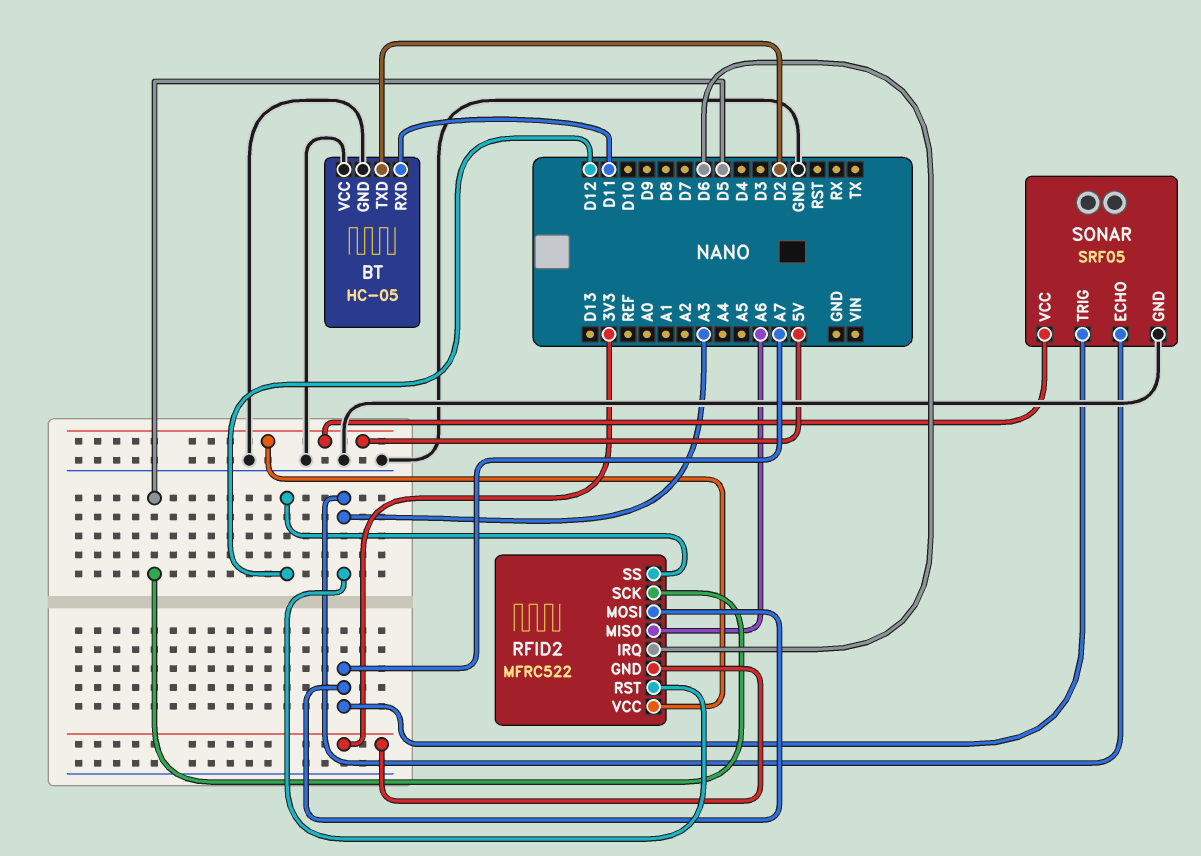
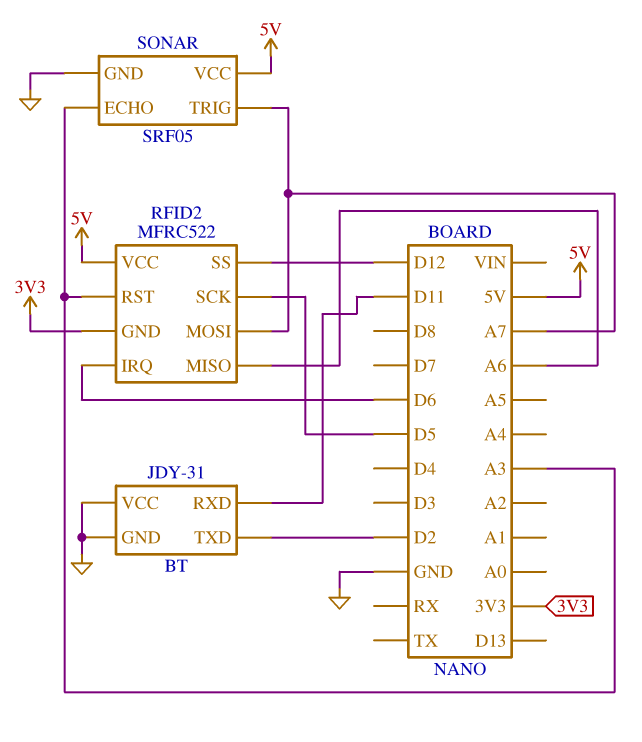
BT: HC-05 -> JDY-31

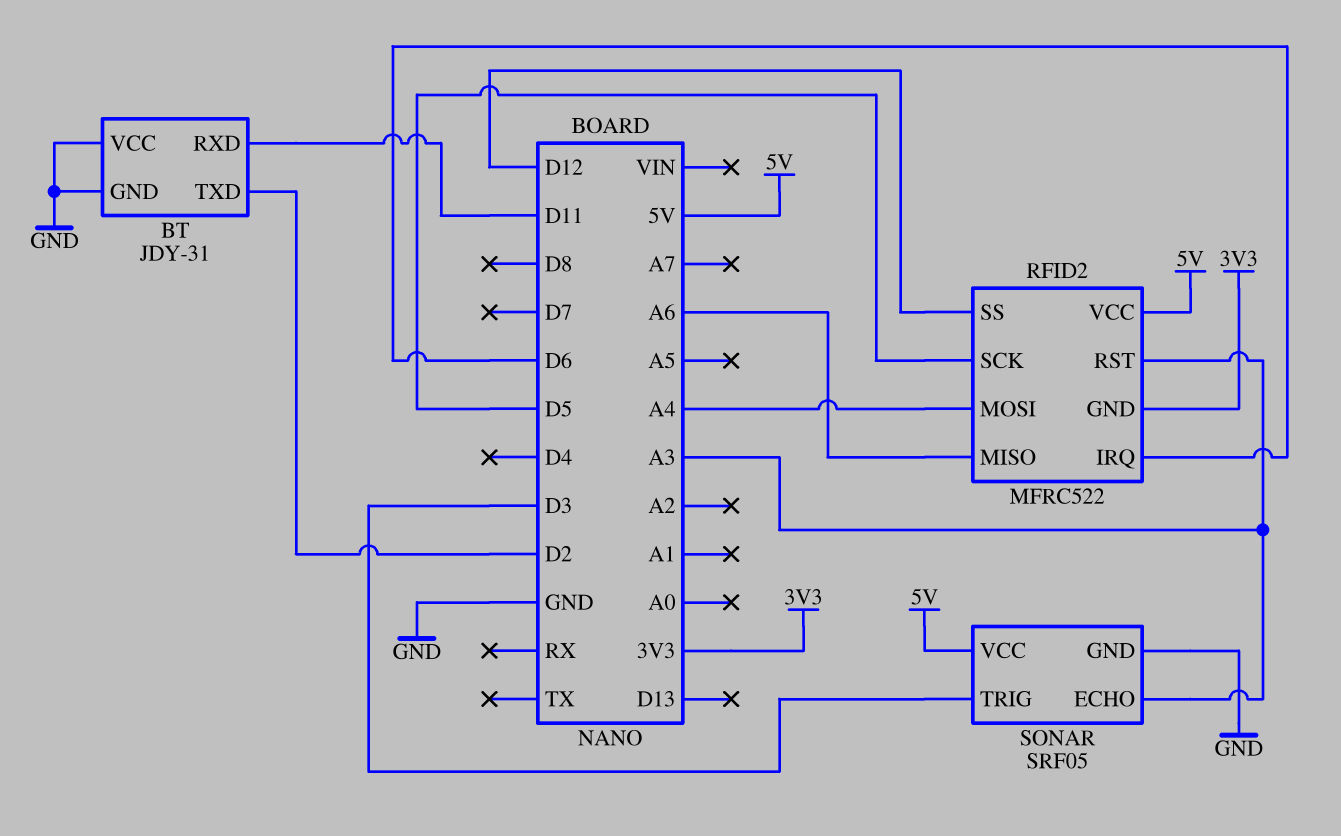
RFID2 pin MOSI: A7 -> A4
SONAR pin TRIG: A7 -> D3

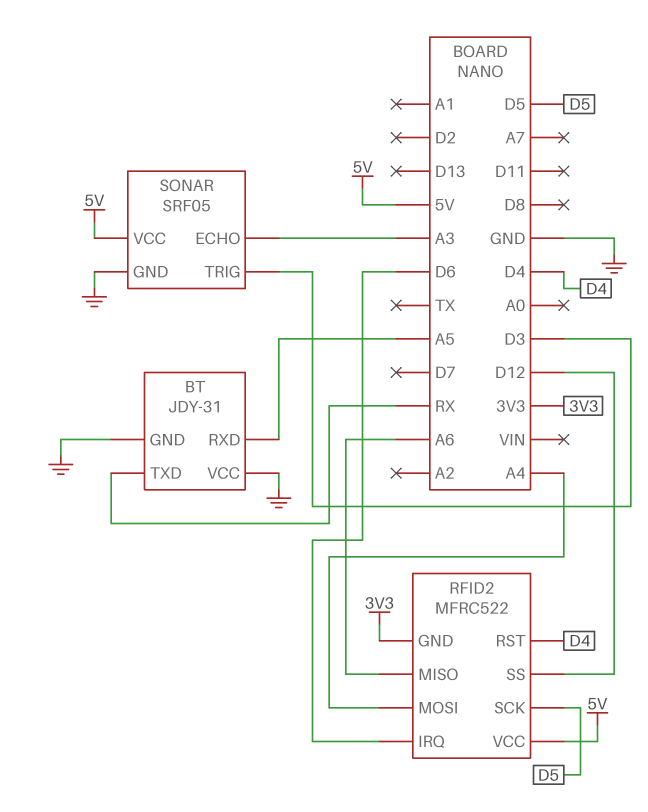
BT pin RXD: D11 -> A5
BT pin TXD: D2 -> RX
RFID2 pin RST: A3 -> D4

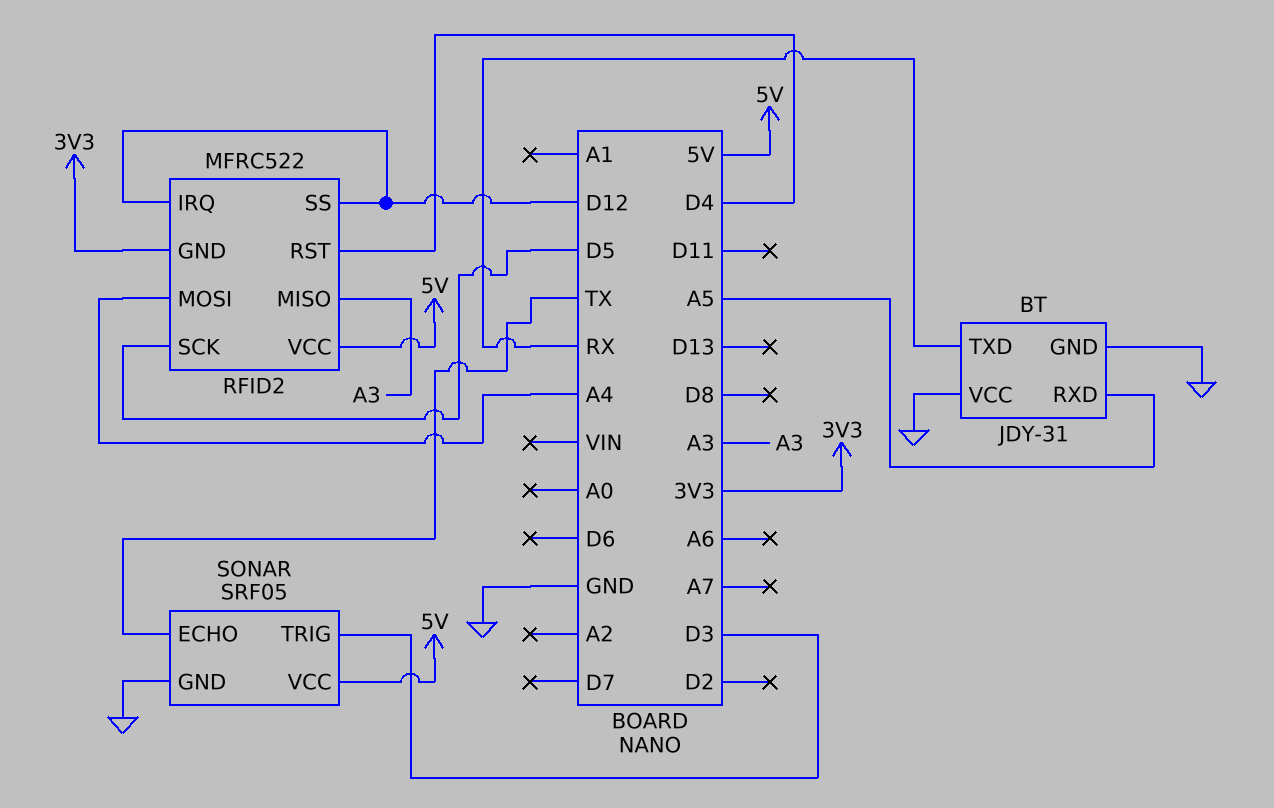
RFID2 pin IRQ: D6 -> D12
RFID2 pin MISO: A6 -> A3
SONAR pin ECHO: A3 -> TX

